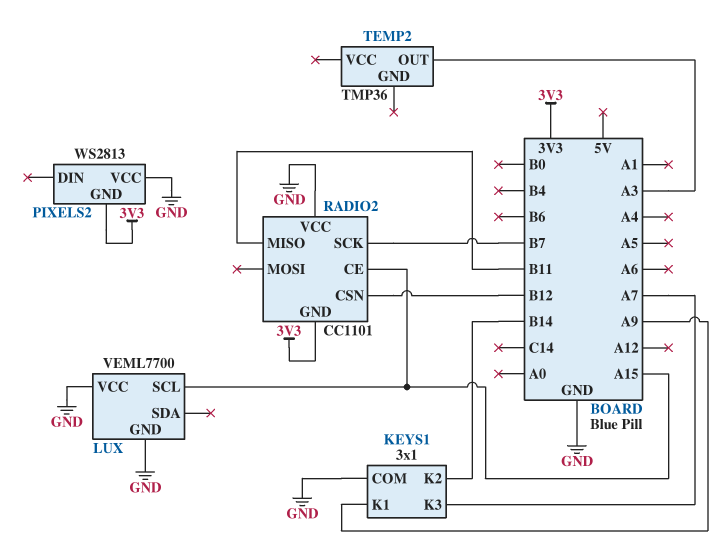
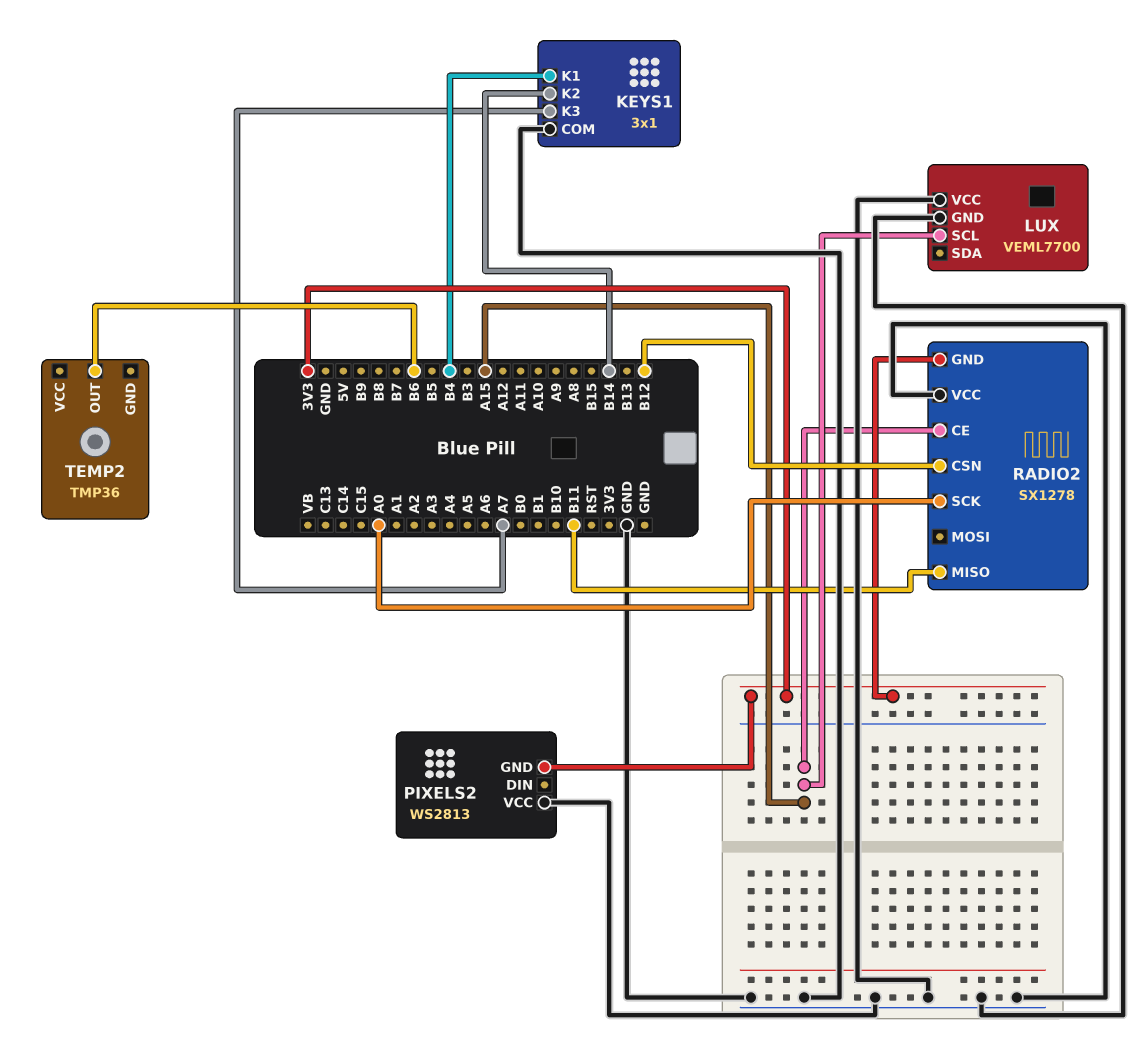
KEYS1 pin K1: A9 -> B4
RADIO2: CC1101 -> SX1278
RADIO2 pin SCK: B7 -> A0
TEMP2 pin OUT: A3 -> B6

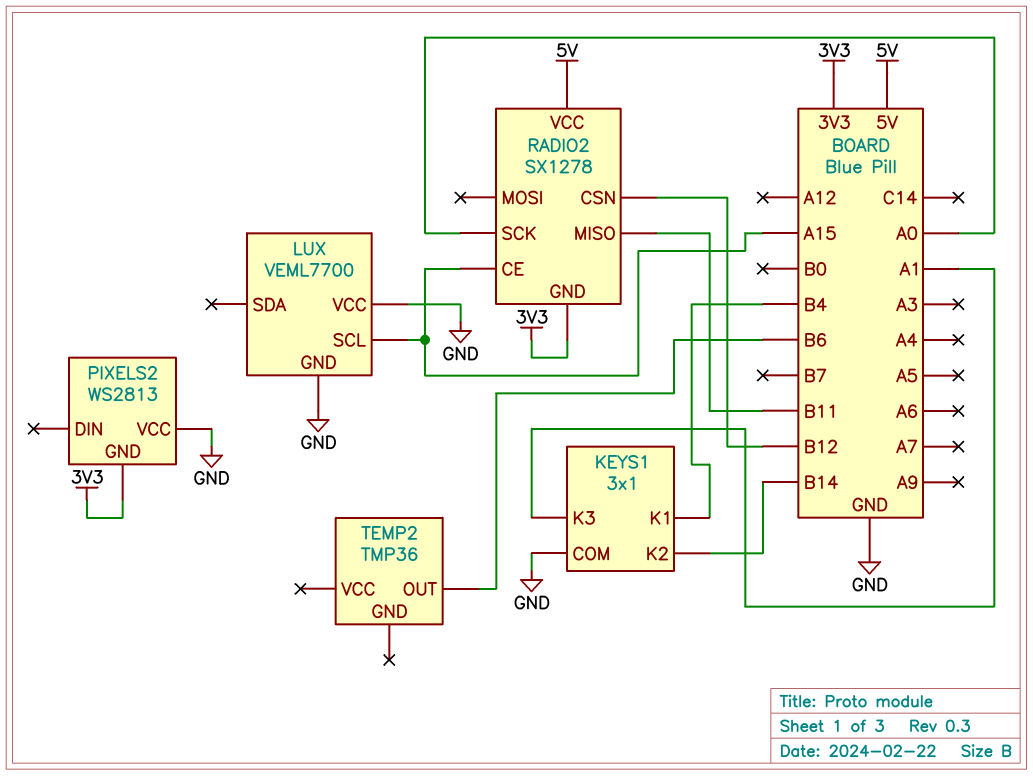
KEYS1 pin K3: A7 -> A1
RADIO2 pin VCC: GND -> 5V

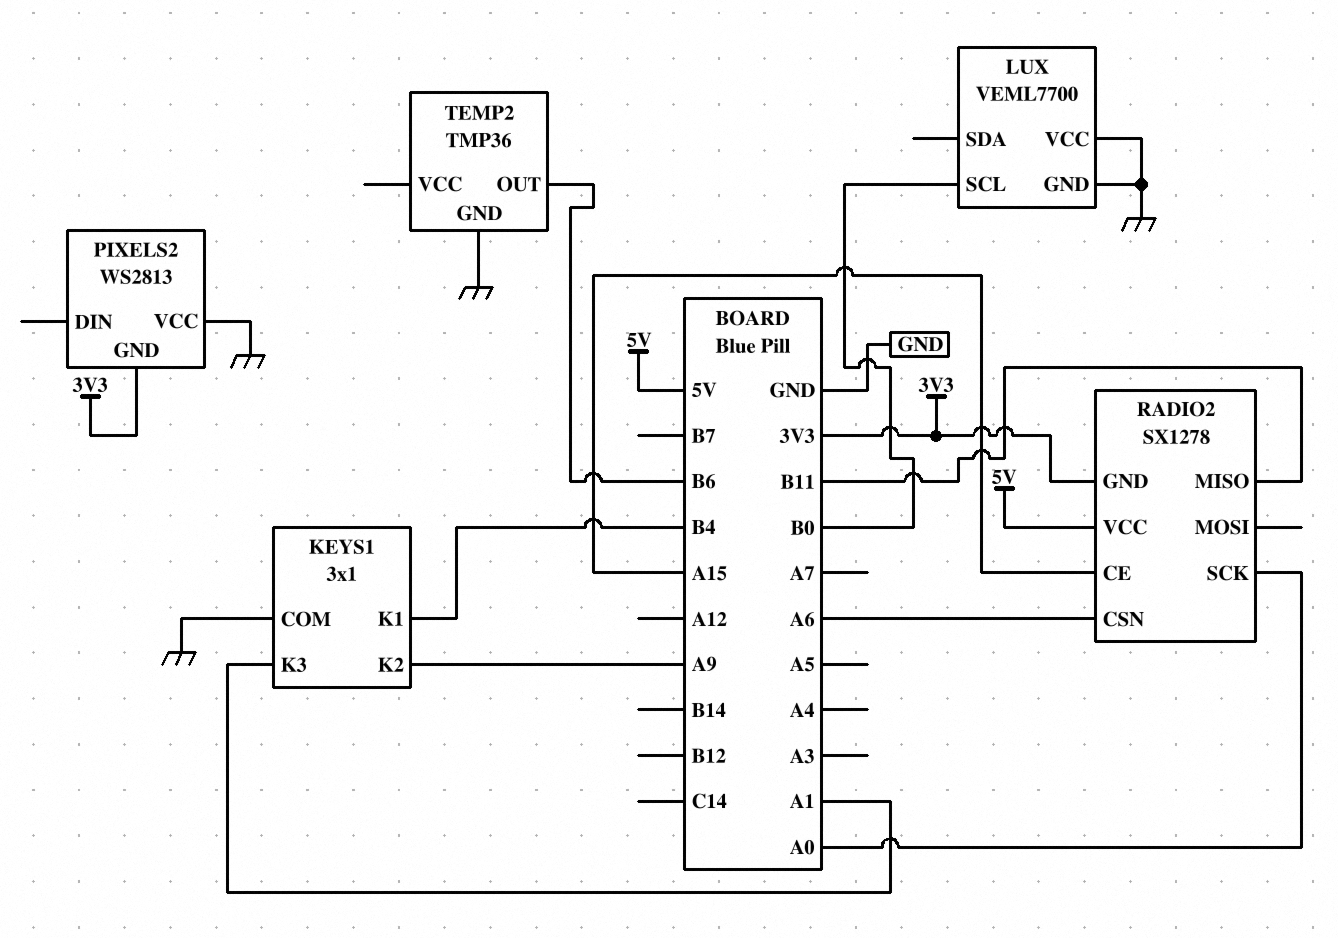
KEYS1 pin K2: B14 -> A9
LUX pin SCL: A15 -> B0
RADIO2 pin CSN: B12 -> A6
TEMP2 pin GND: none -> GND

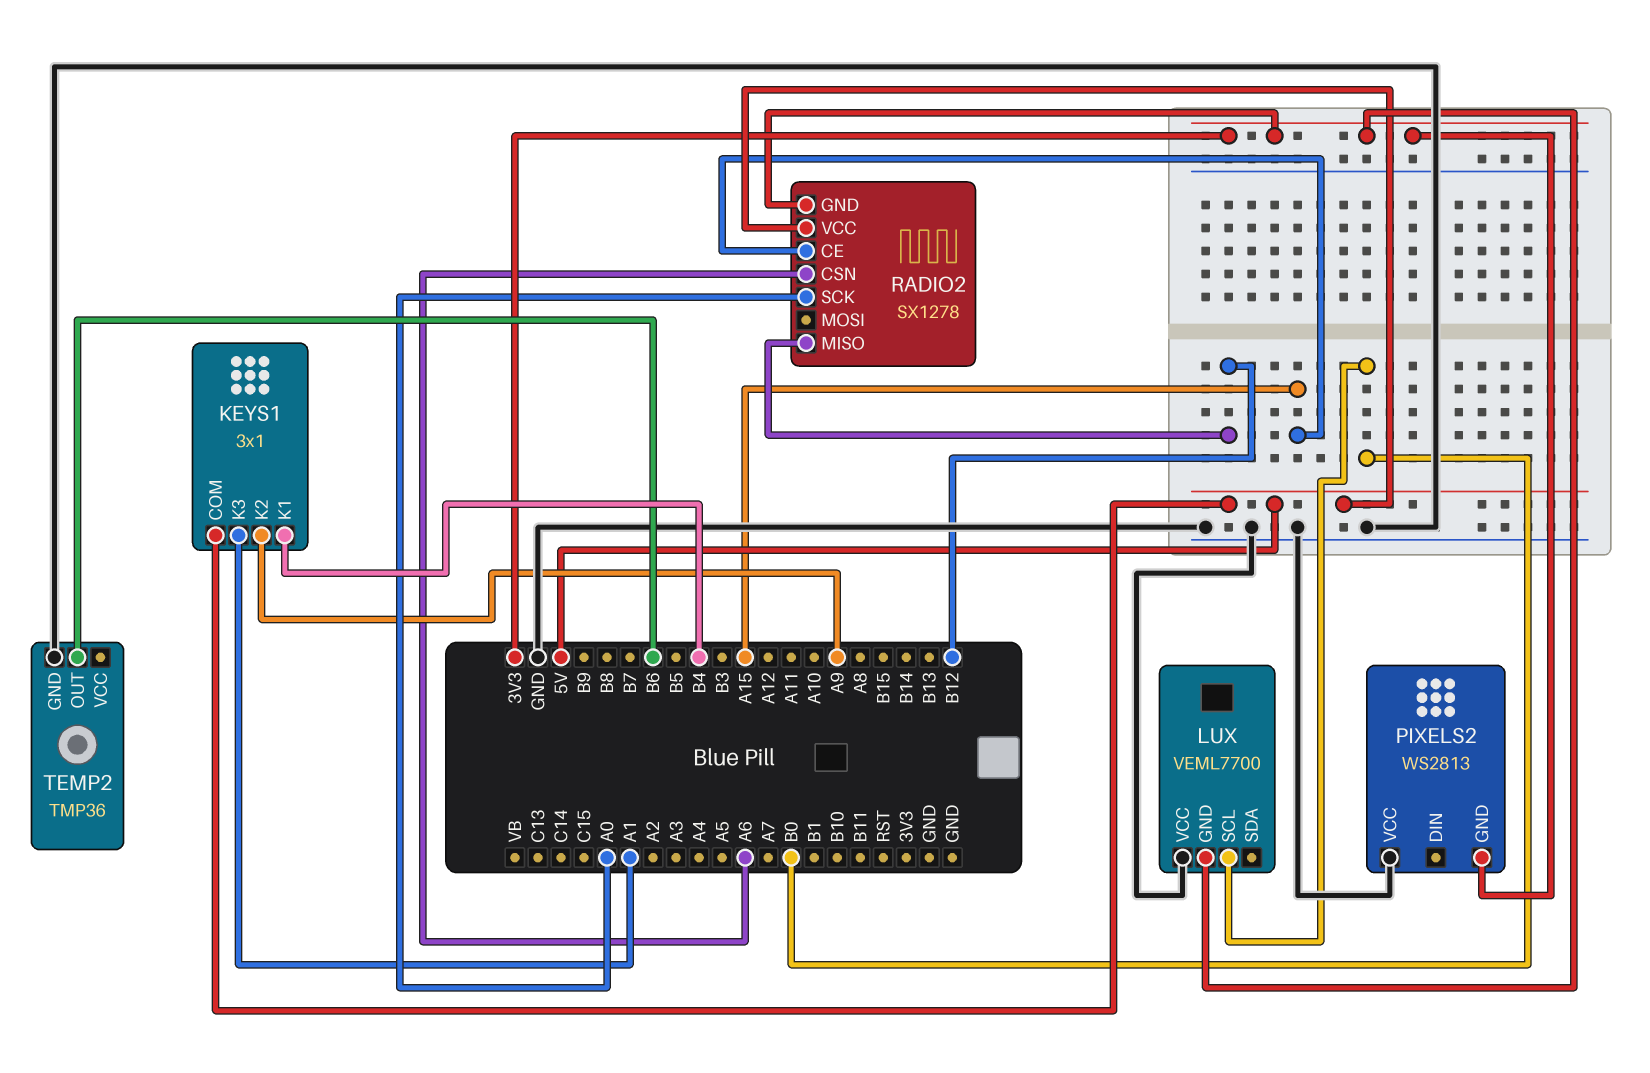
KEYS1 pin COM: GND -> 5V
LUX pin GND: GND -> 3V3
RADIO2 pin MISO: B11 -> B12

